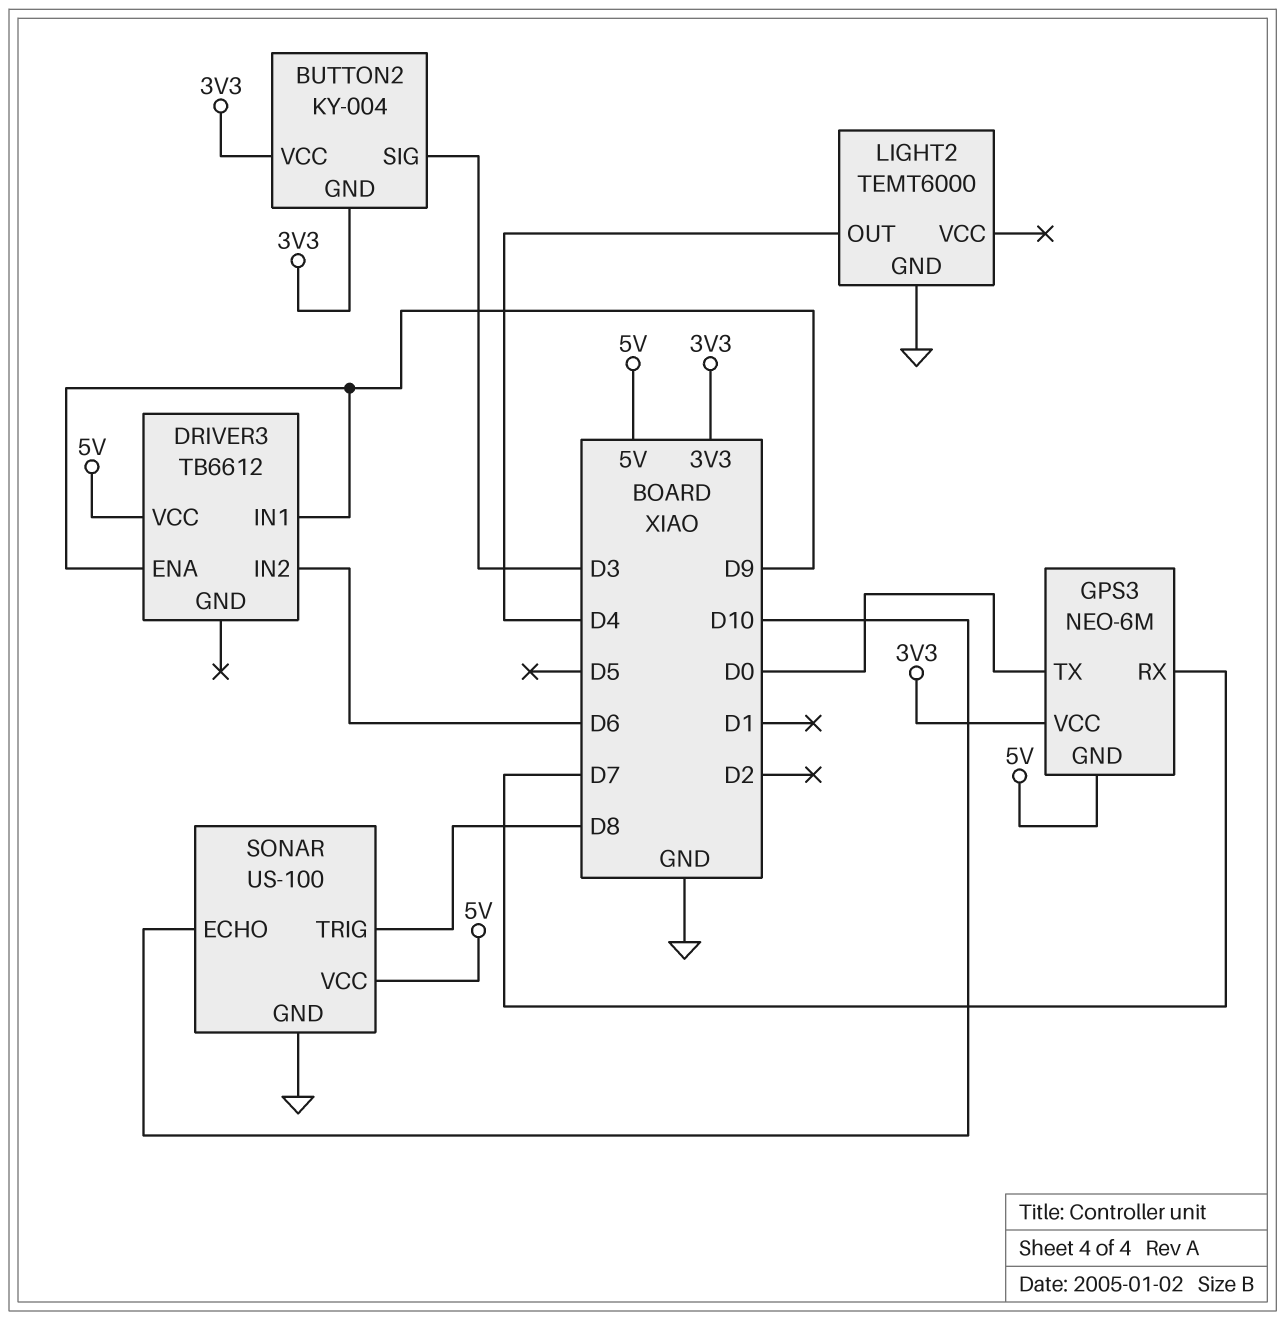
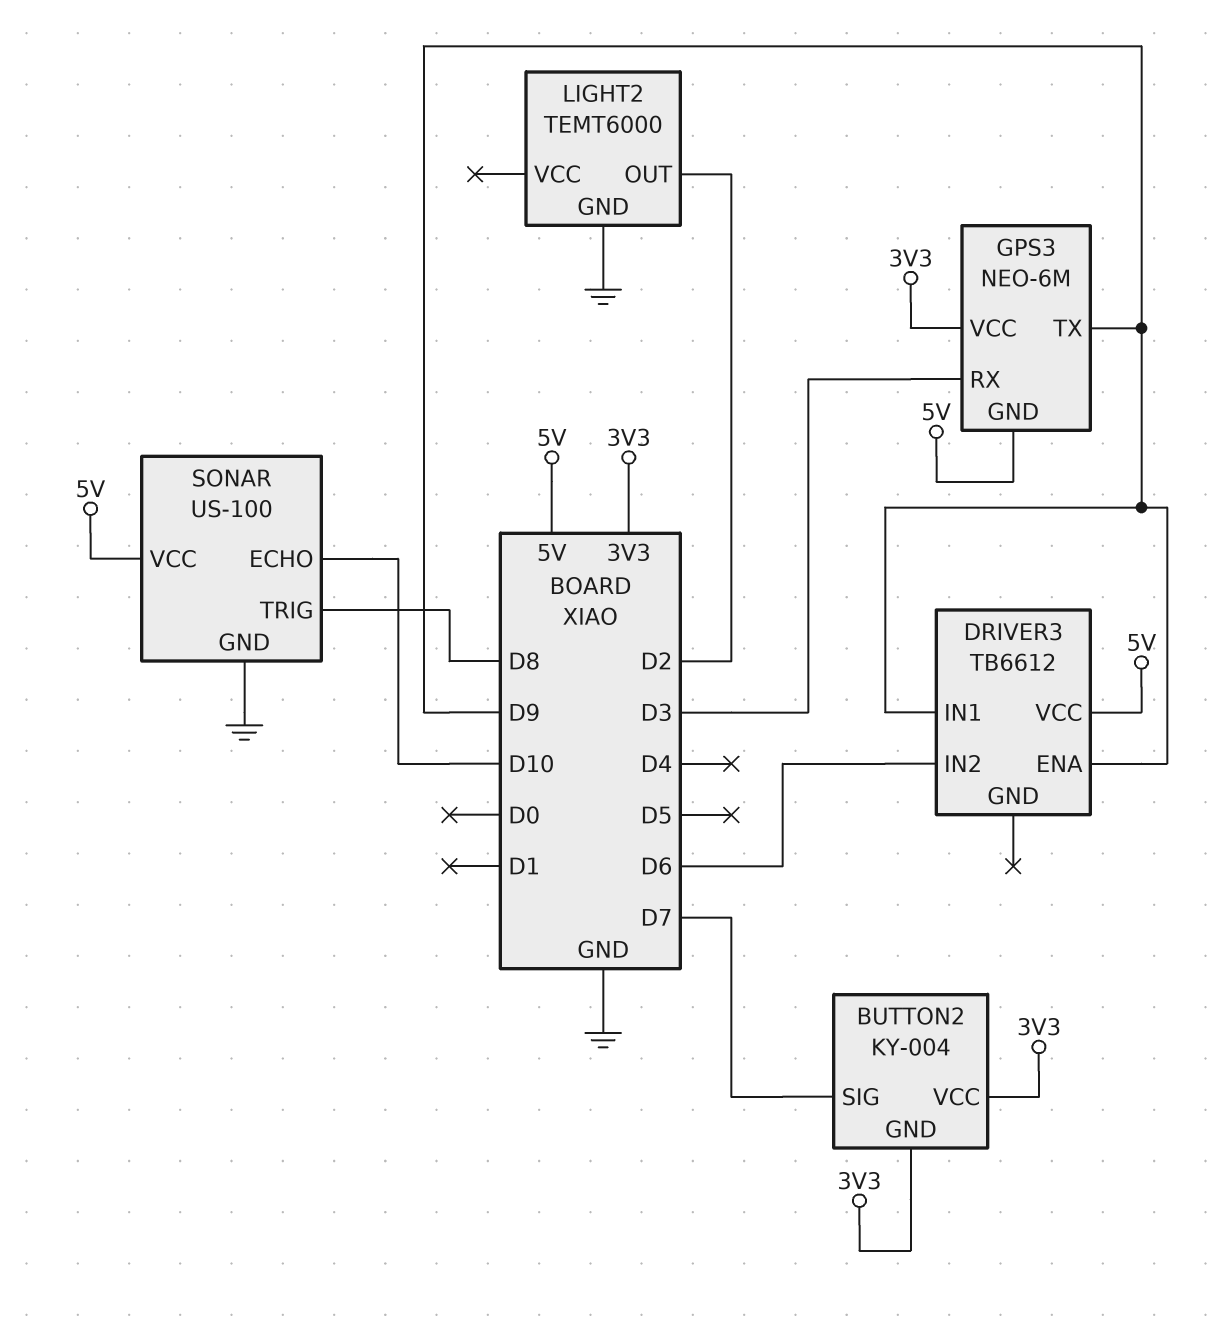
BUTTON2 pin SIG: D3 -> D7
GPS3 pin RX: D7 -> D3
GPS3 pin TX: D0 -> D9
LIGHT2 pin OUT: D4 -> D2

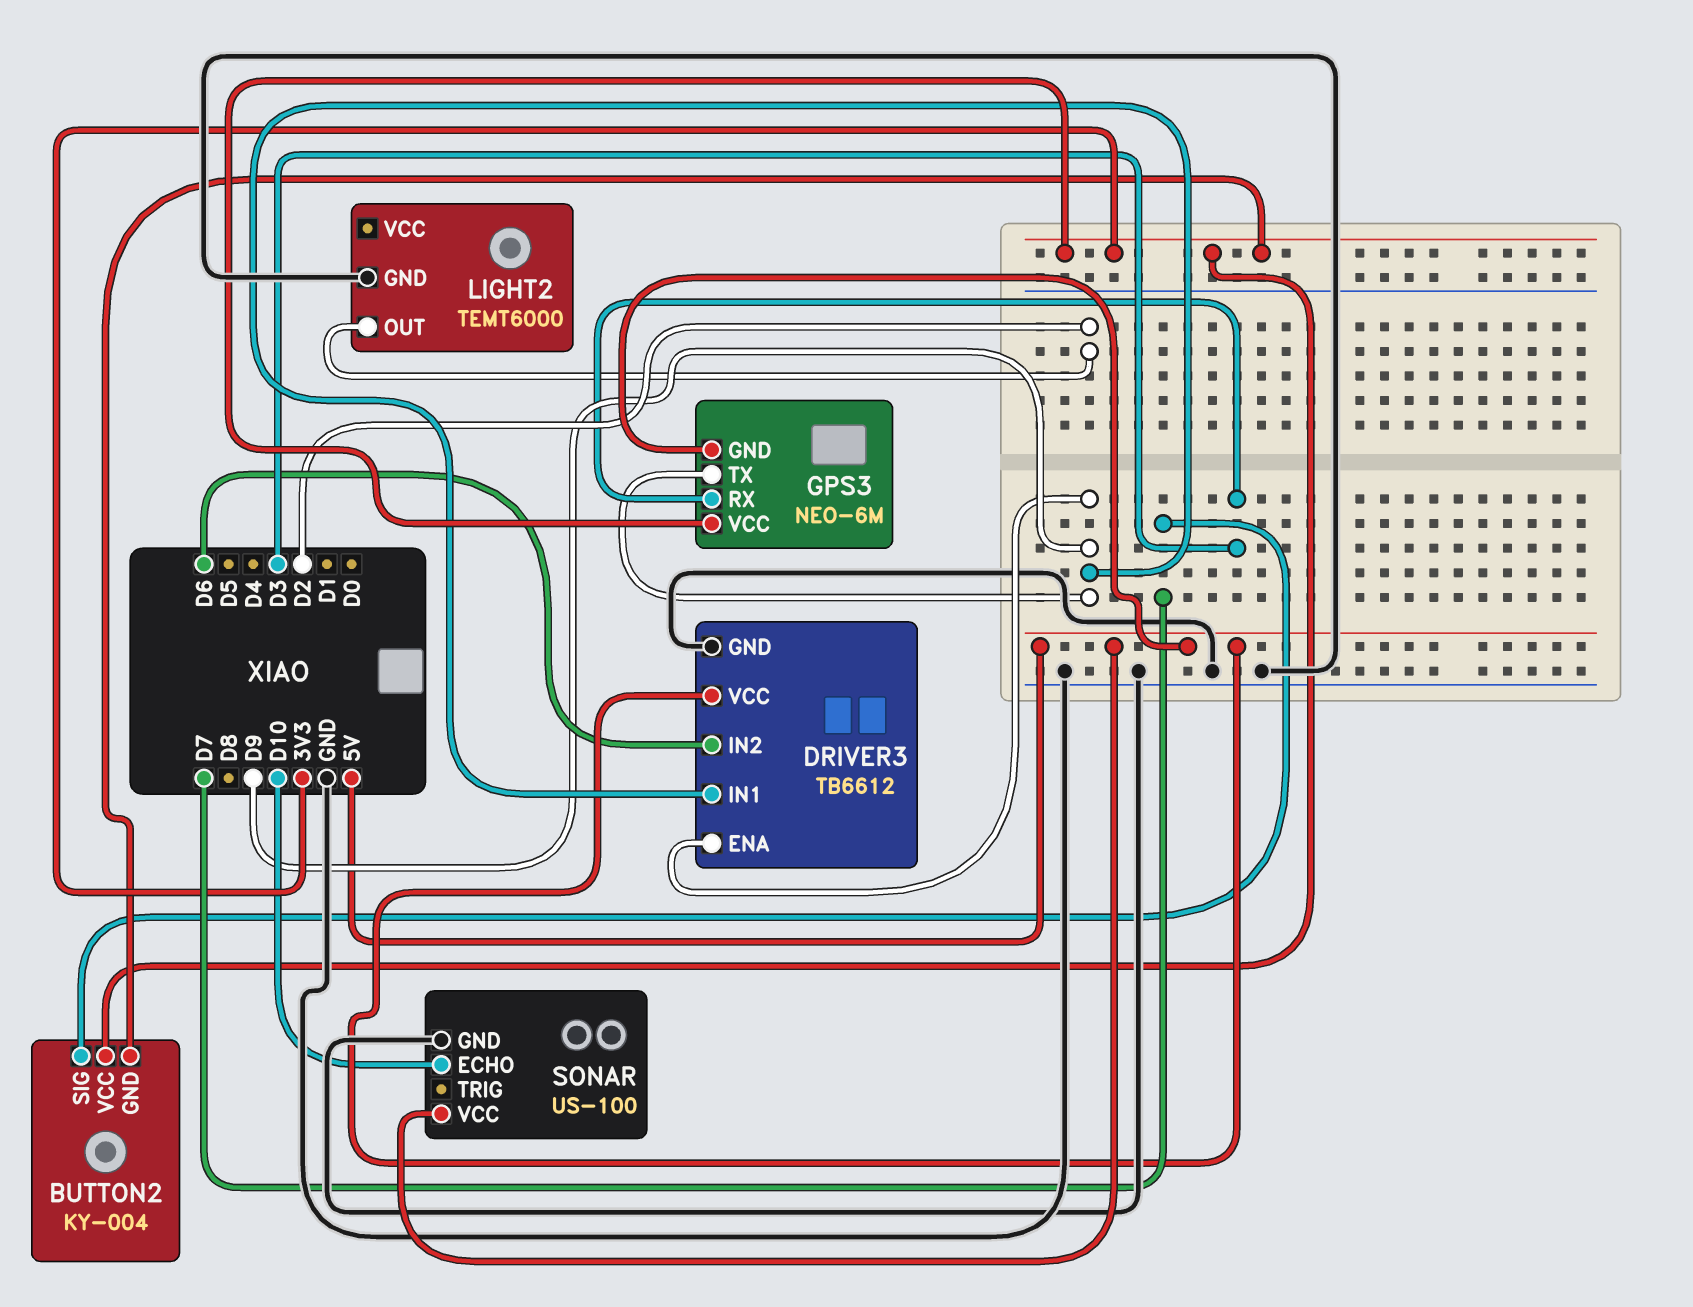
DRIVER3 pin GND: none -> GND
SONAR pin TRIG: D8 -> none

